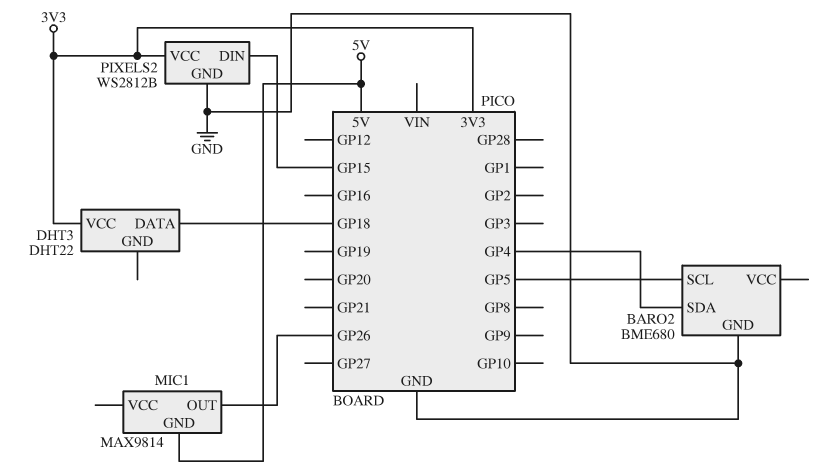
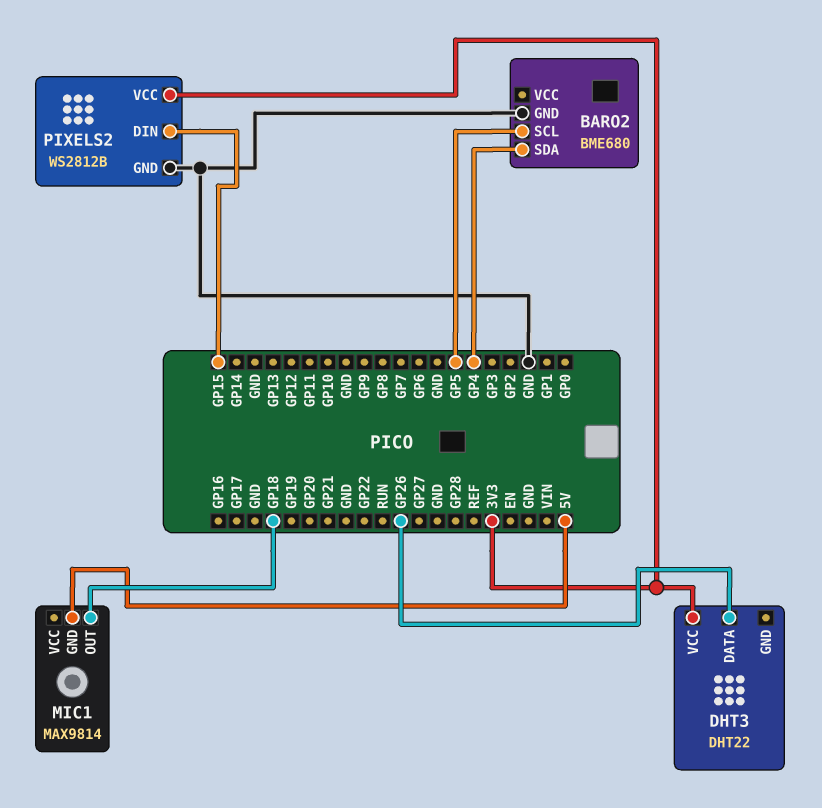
DHT3 pin DATA: GP18 -> GP26
MIC1 pin OUT: GP26 -> GP18

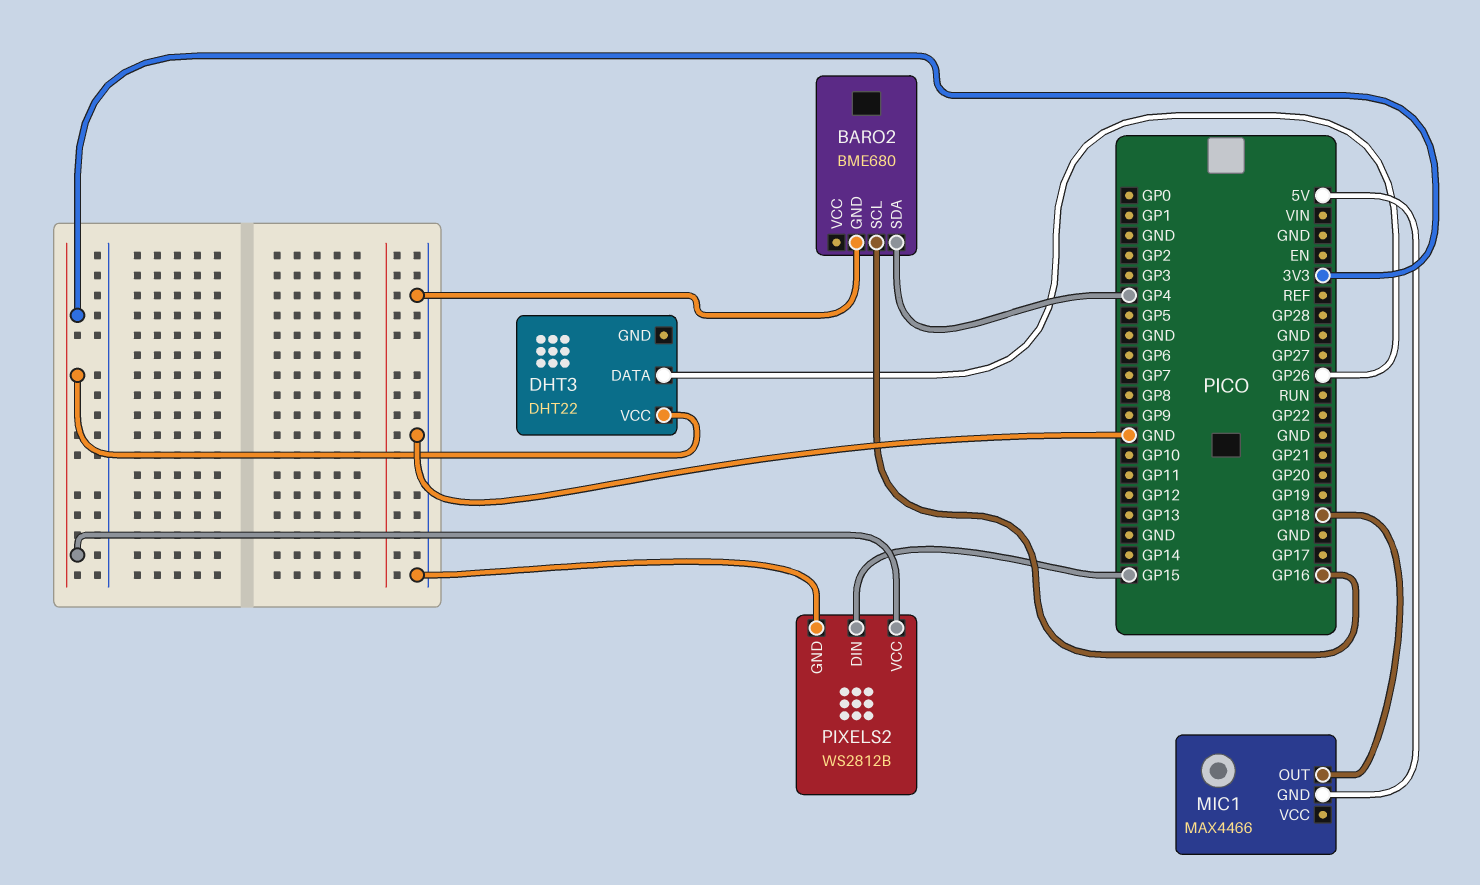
BARO2 pin SCL: GP5 -> GP16
MIC1: MAX9814 -> MAX4466

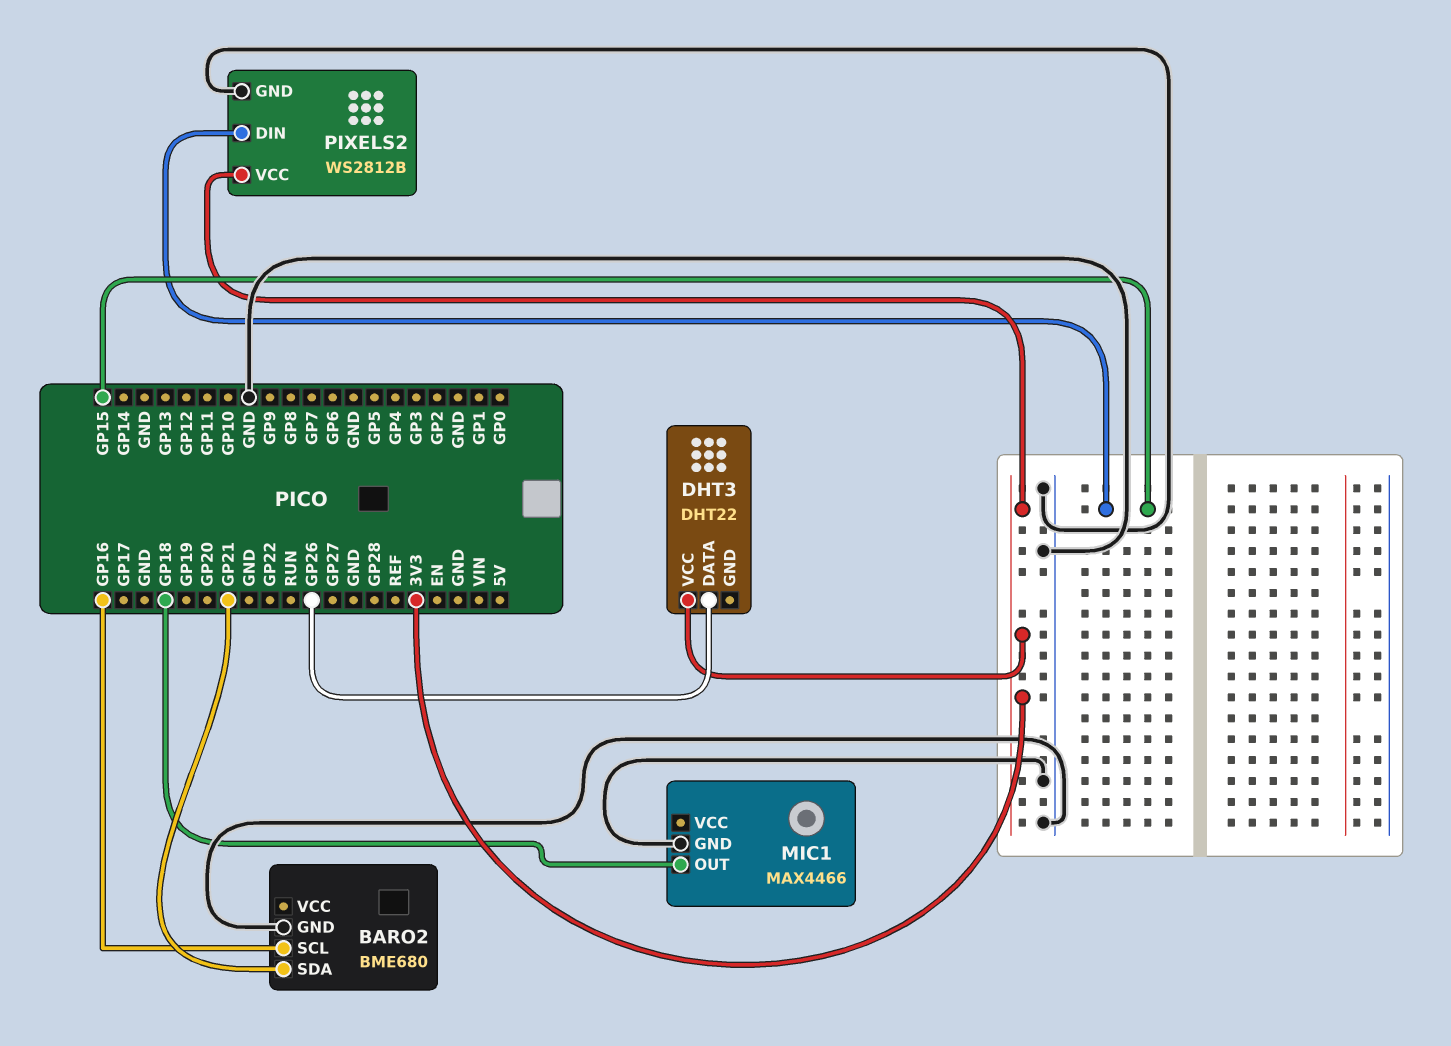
BARO2 pin SDA: GP4 -> GP21
MIC1 pin GND: 5V -> GND

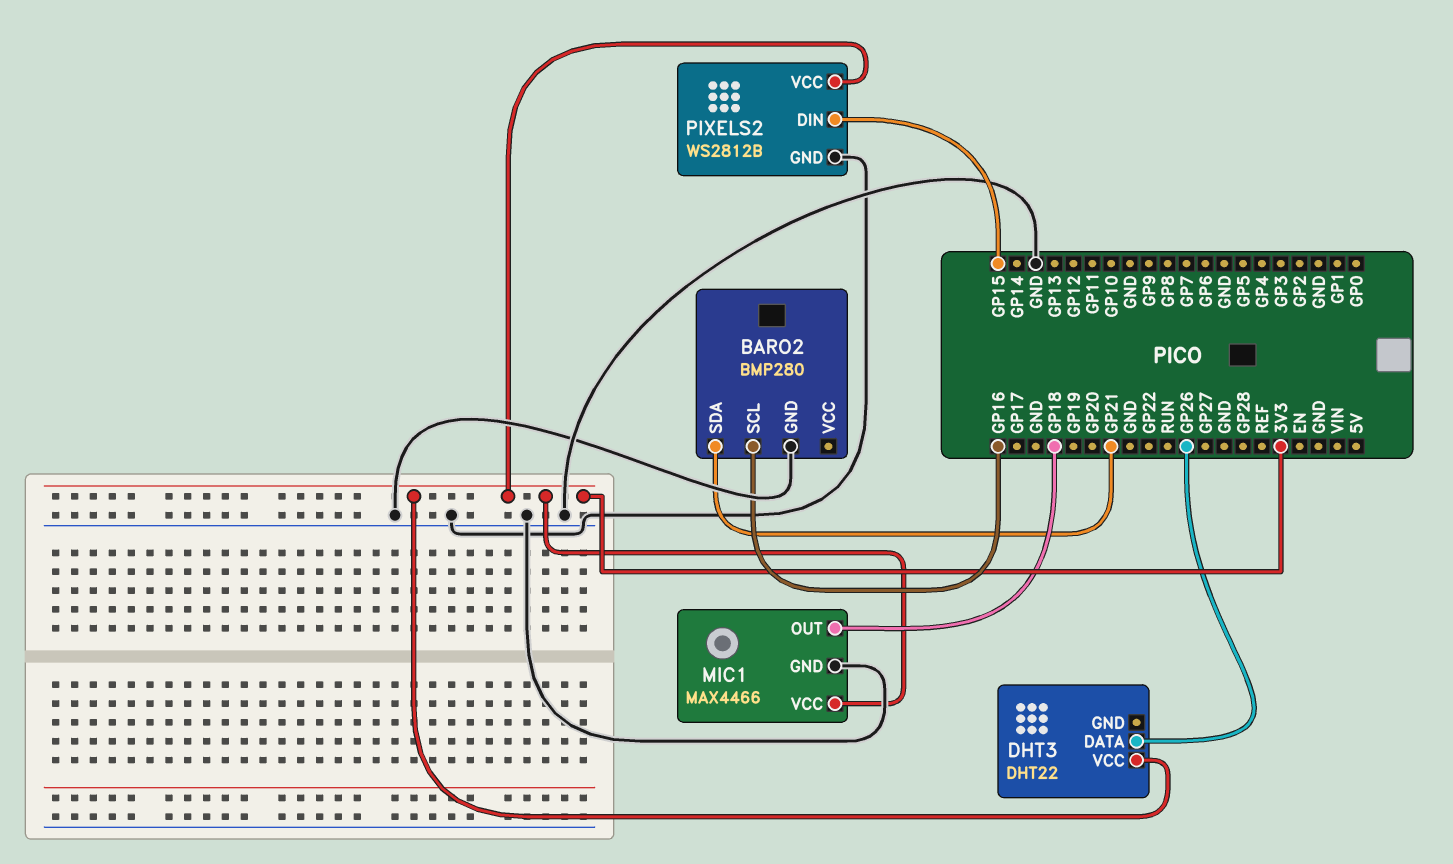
BARO2: BME680 -> BMP280
MIC1 pin VCC: none -> 3V3

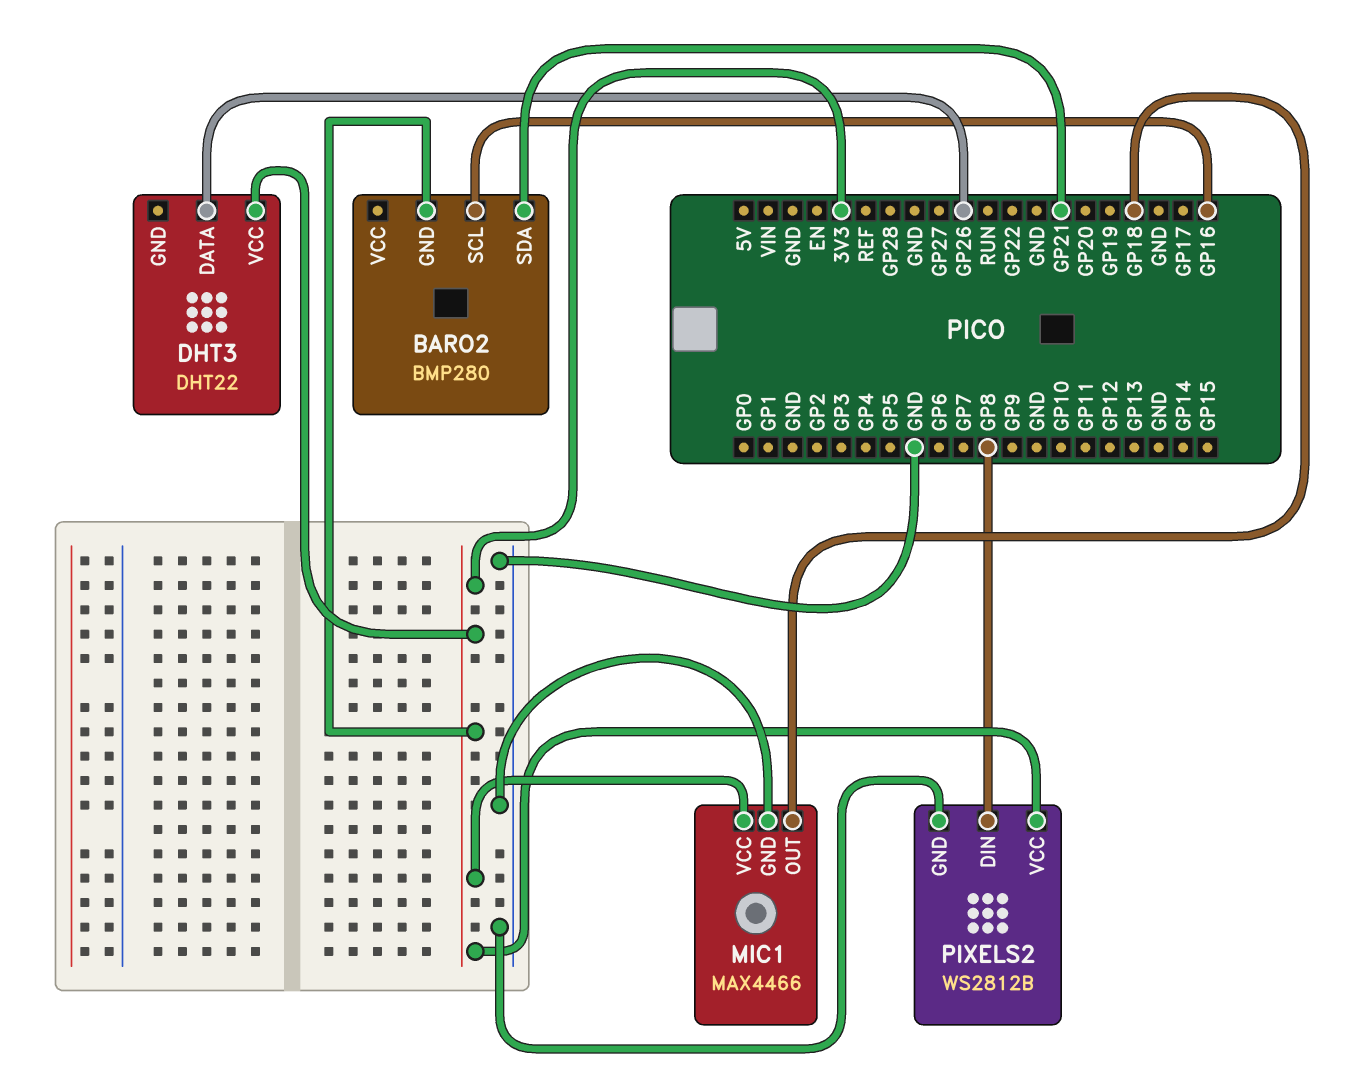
BARO2 pin GND: GND -> 3V3
PIXELS2 pin DIN: GP15 -> GP8

